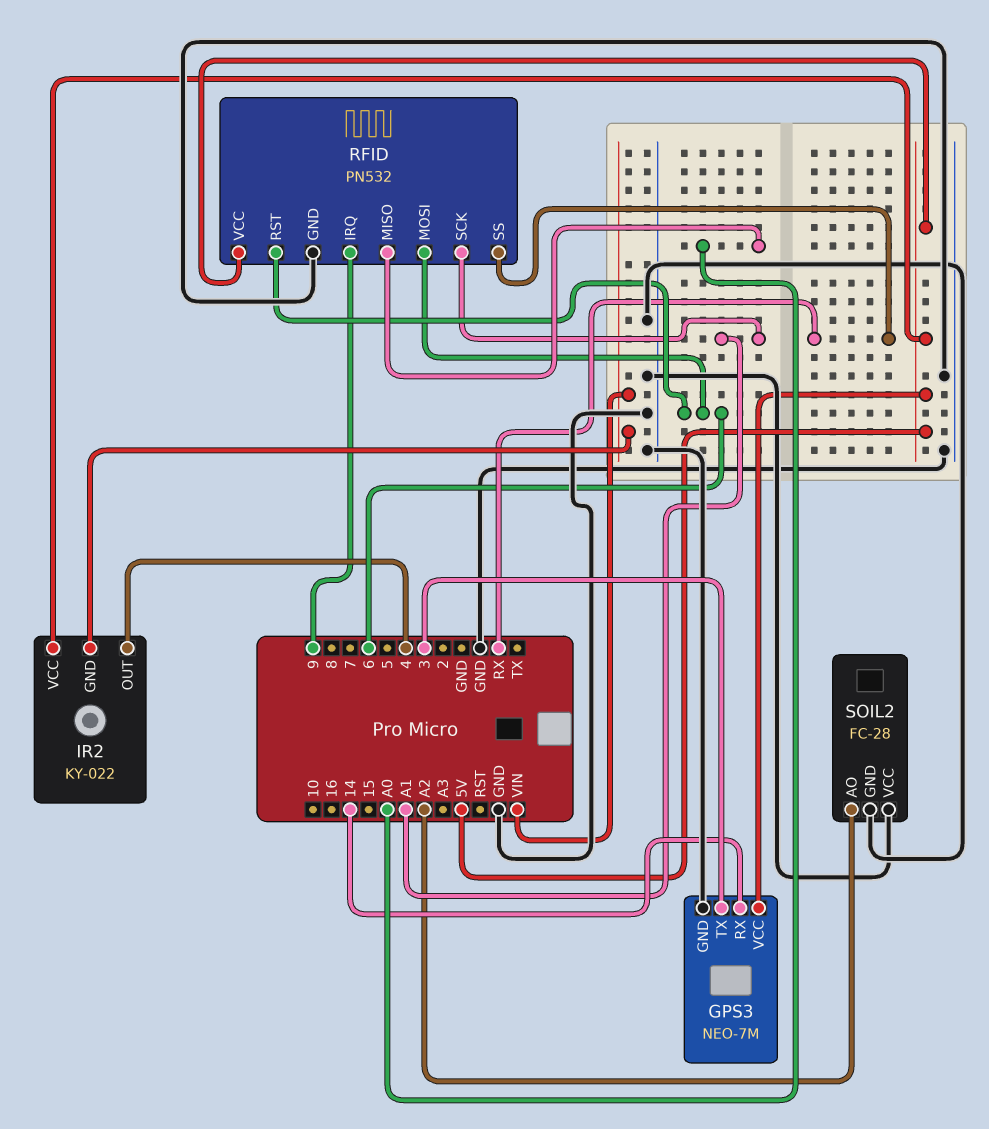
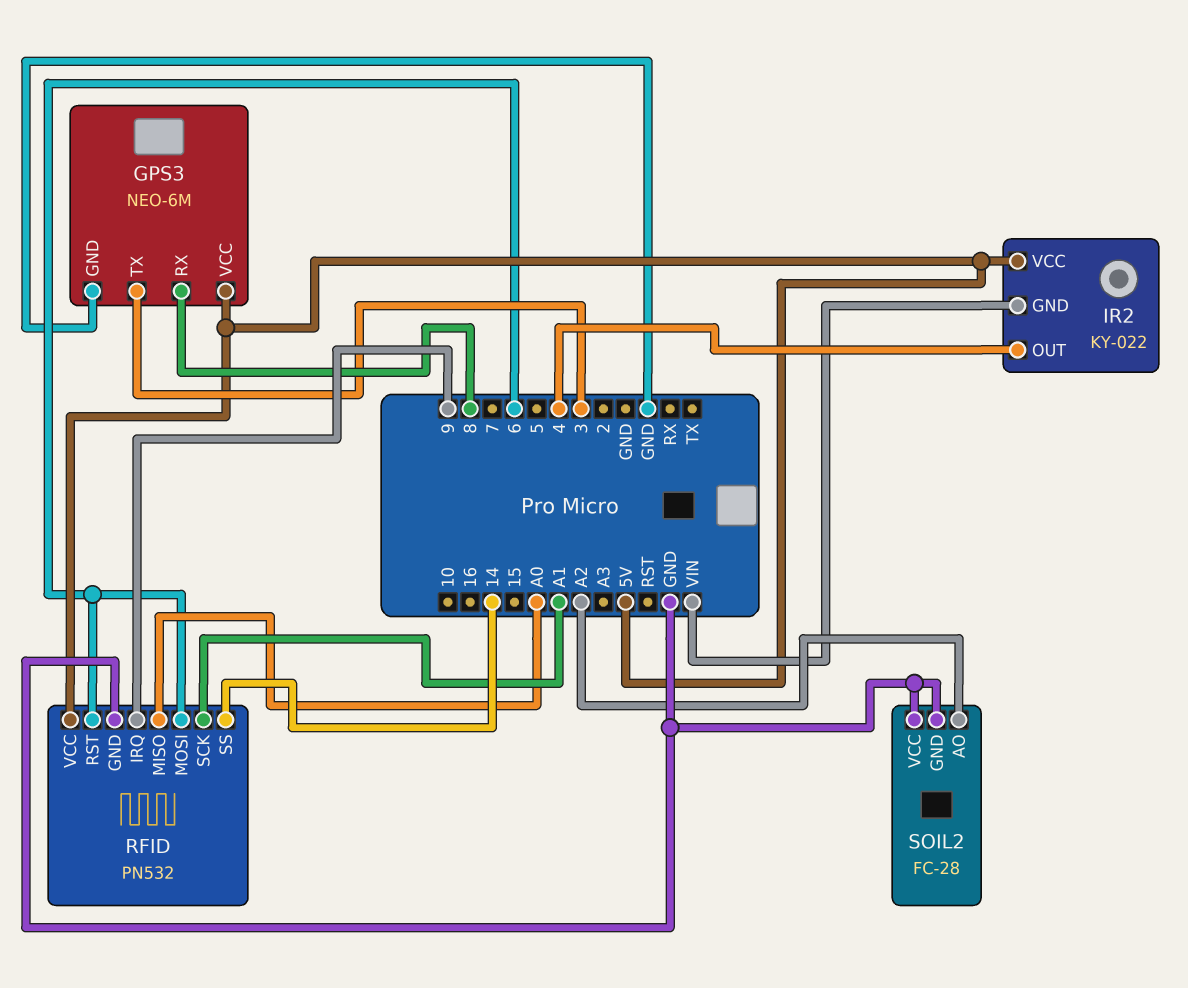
GPS3: NEO-7M -> NEO-6M
GPS3 pin RX: 14 -> 8
RFID pin SS: RX -> 14

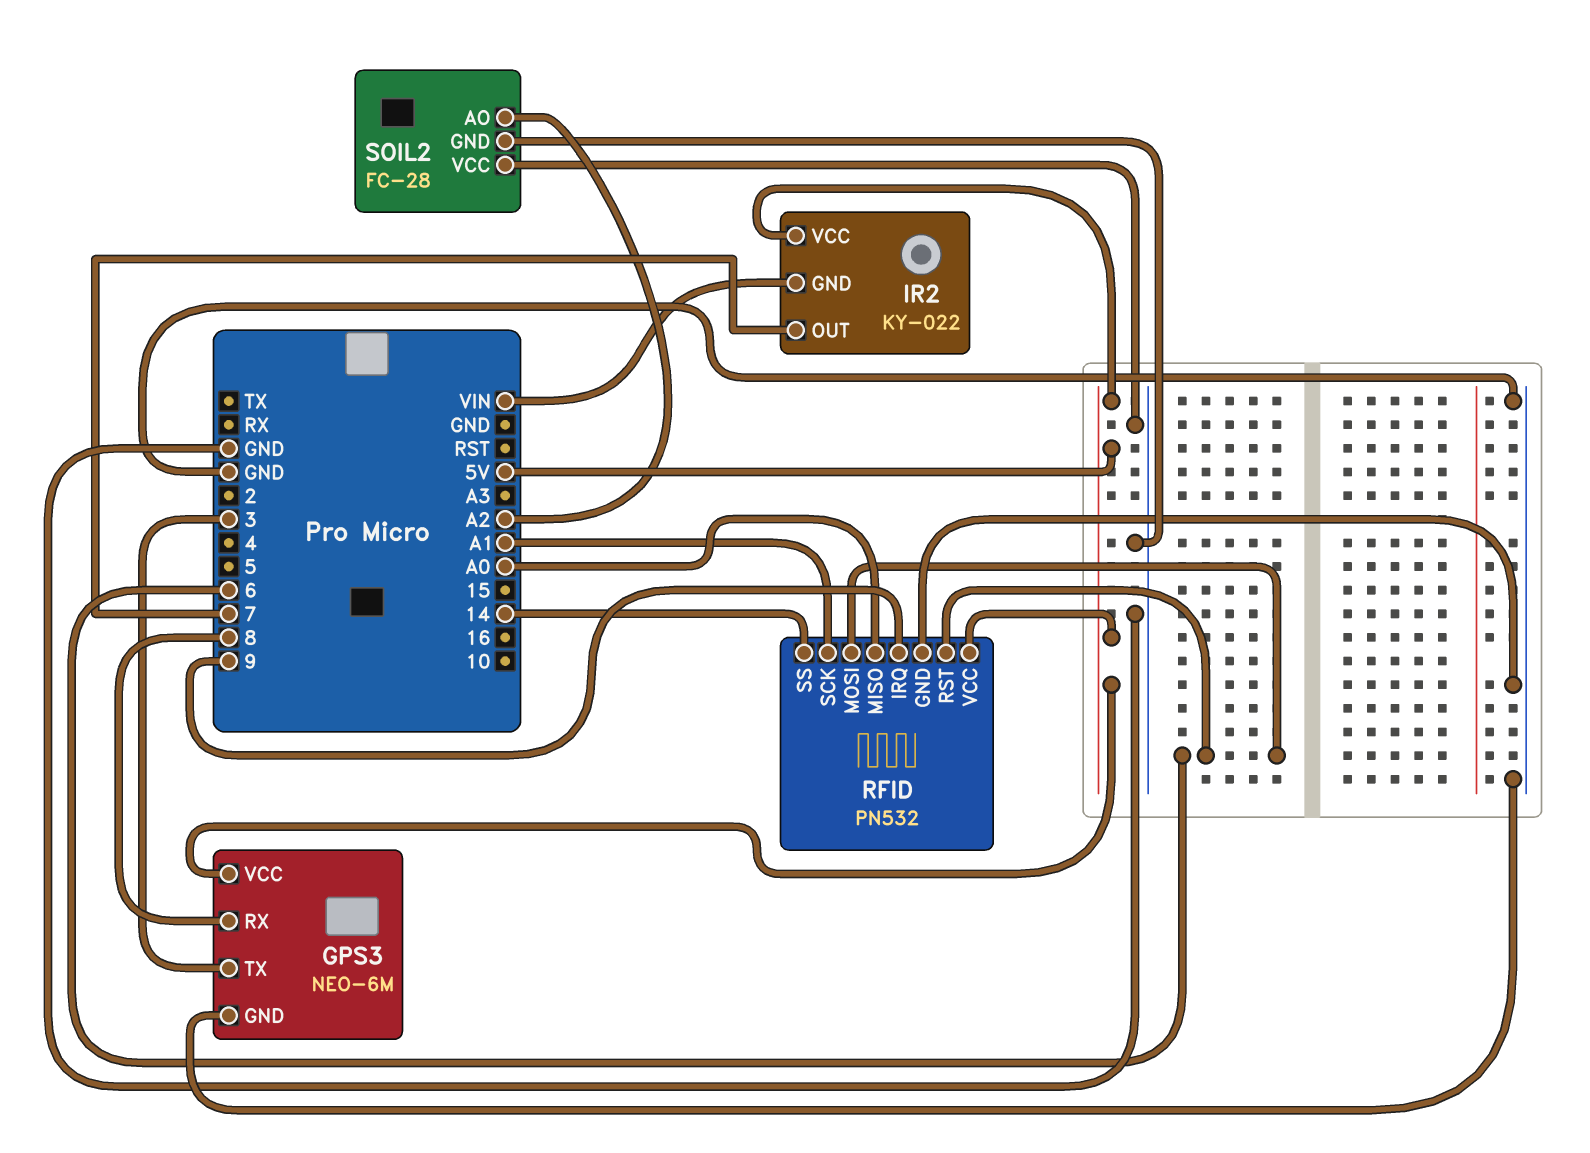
IR2 pin OUT: 4 -> 7

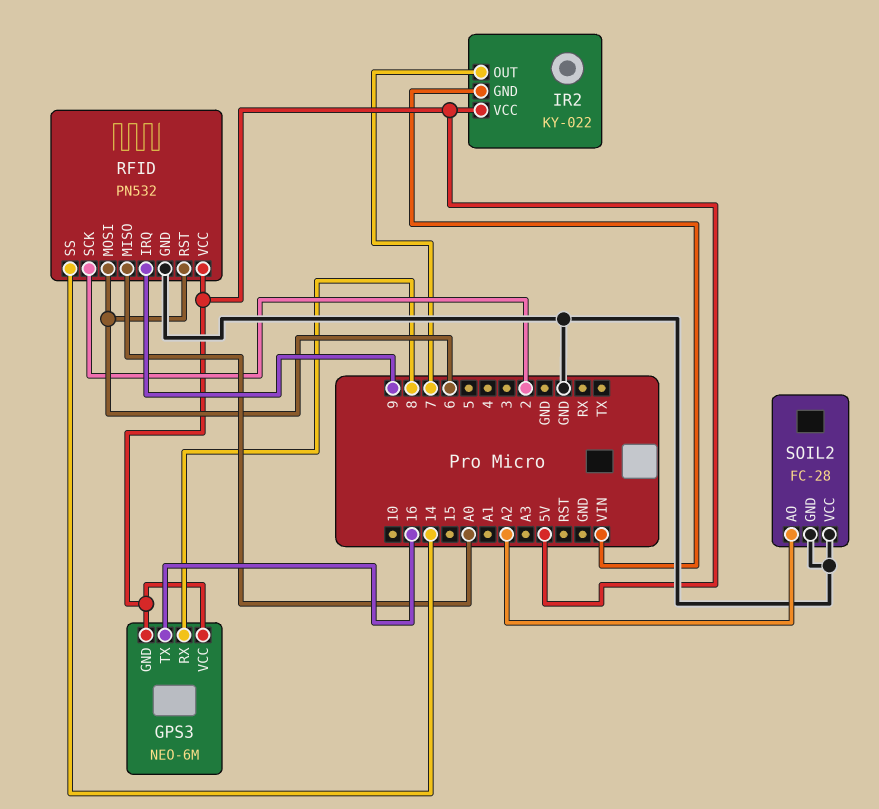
GPS3 pin GND: GND -> 5V
GPS3 pin TX: 3 -> 16
RFID pin SCK: A1 -> 2

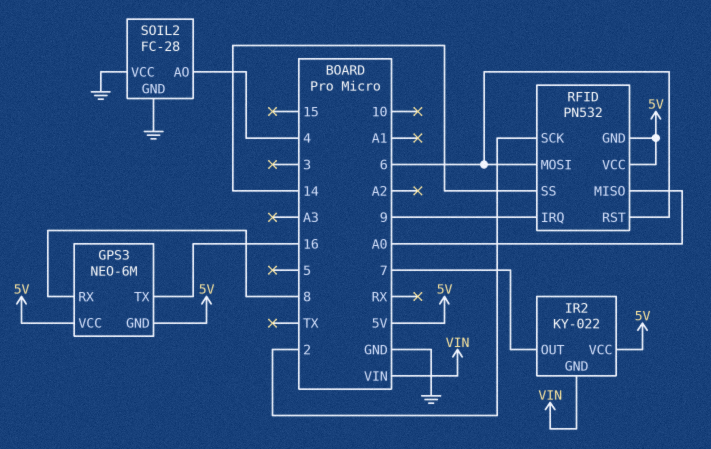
RFID pin GND: GND -> 5V
SOIL2 pin AO: A2 -> 4

